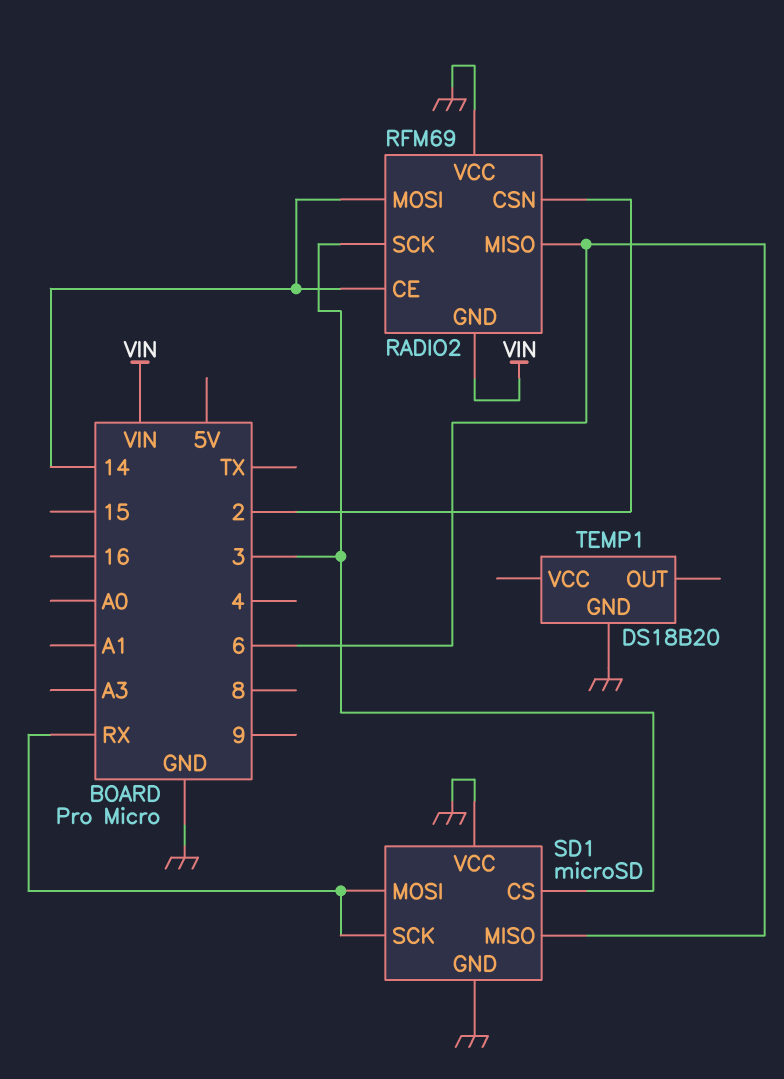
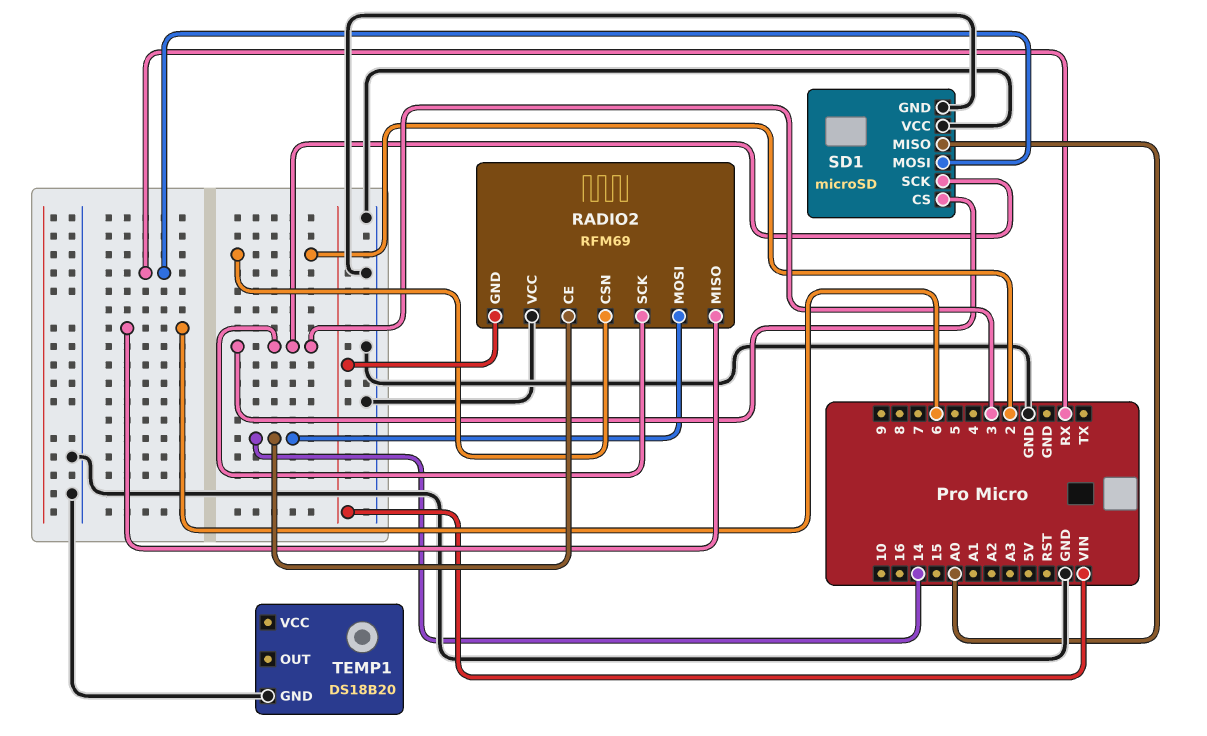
SD1 pin MISO: 6 -> A0
SD1 pin SCK: RX -> 3

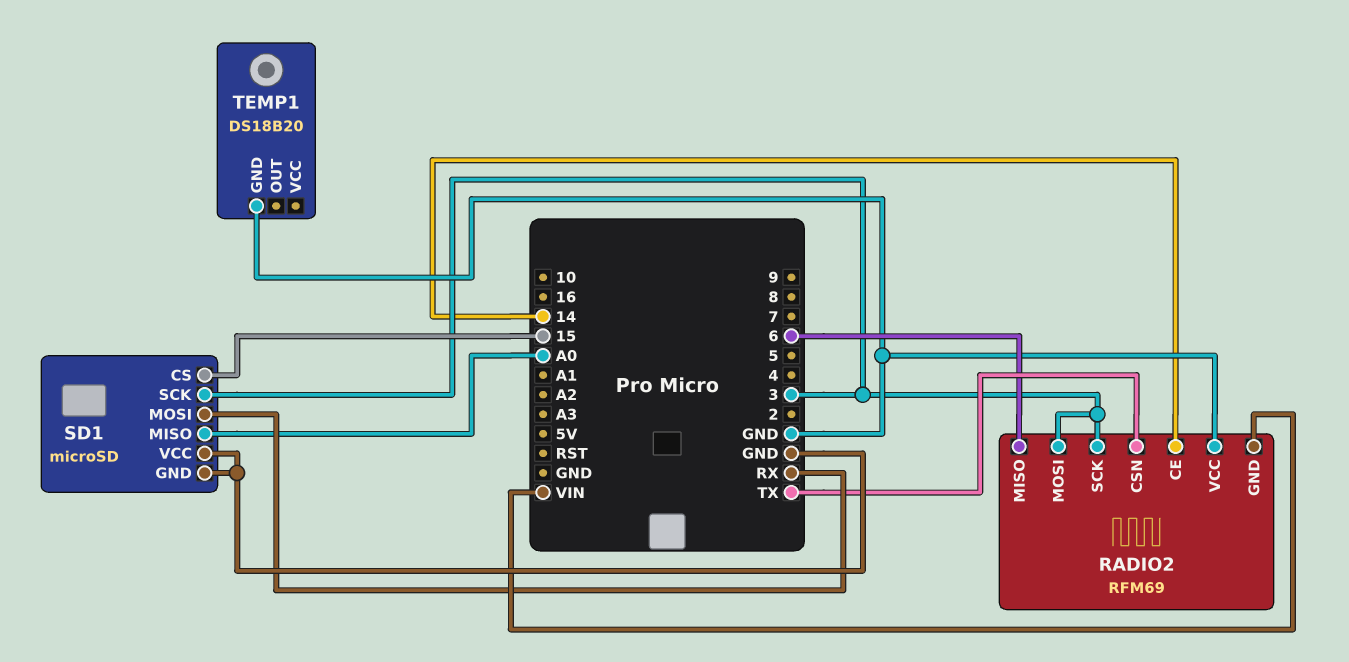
RADIO2 pin CSN: 2 -> TX
RADIO2 pin MOSI: 14 -> 3
SD1 pin CS: 3 -> 15

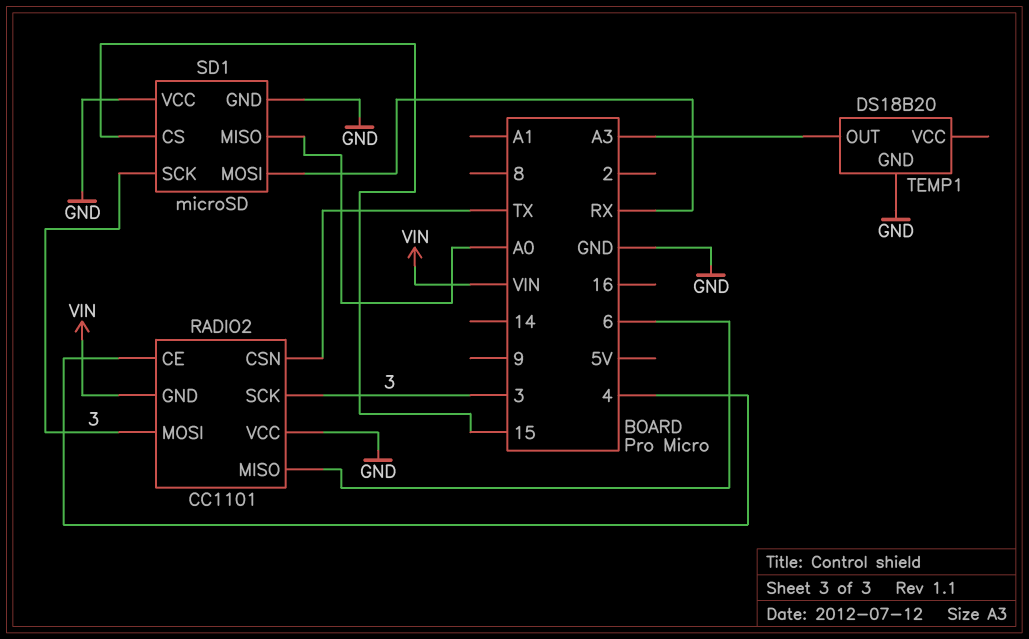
RADIO2: RFM69 -> CC1101
RADIO2 pin CE: 14 -> 4
TEMP1 pin OUT: none -> A3

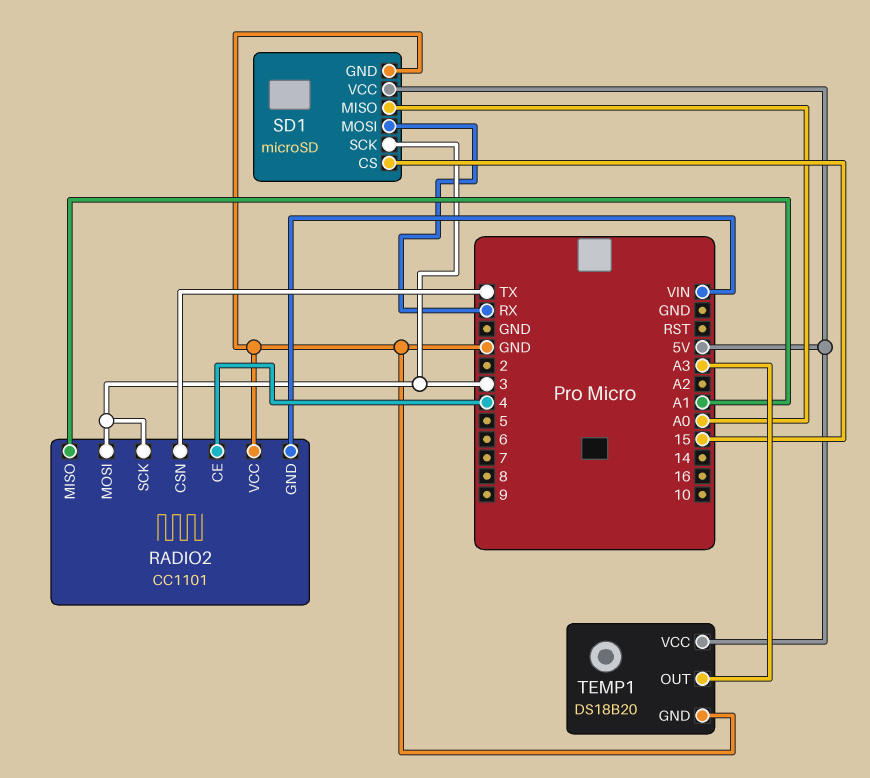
RADIO2 pin MISO: 6 -> A1
SD1 pin VCC: GND -> 5V
TEMP1 pin VCC: none -> 5V

